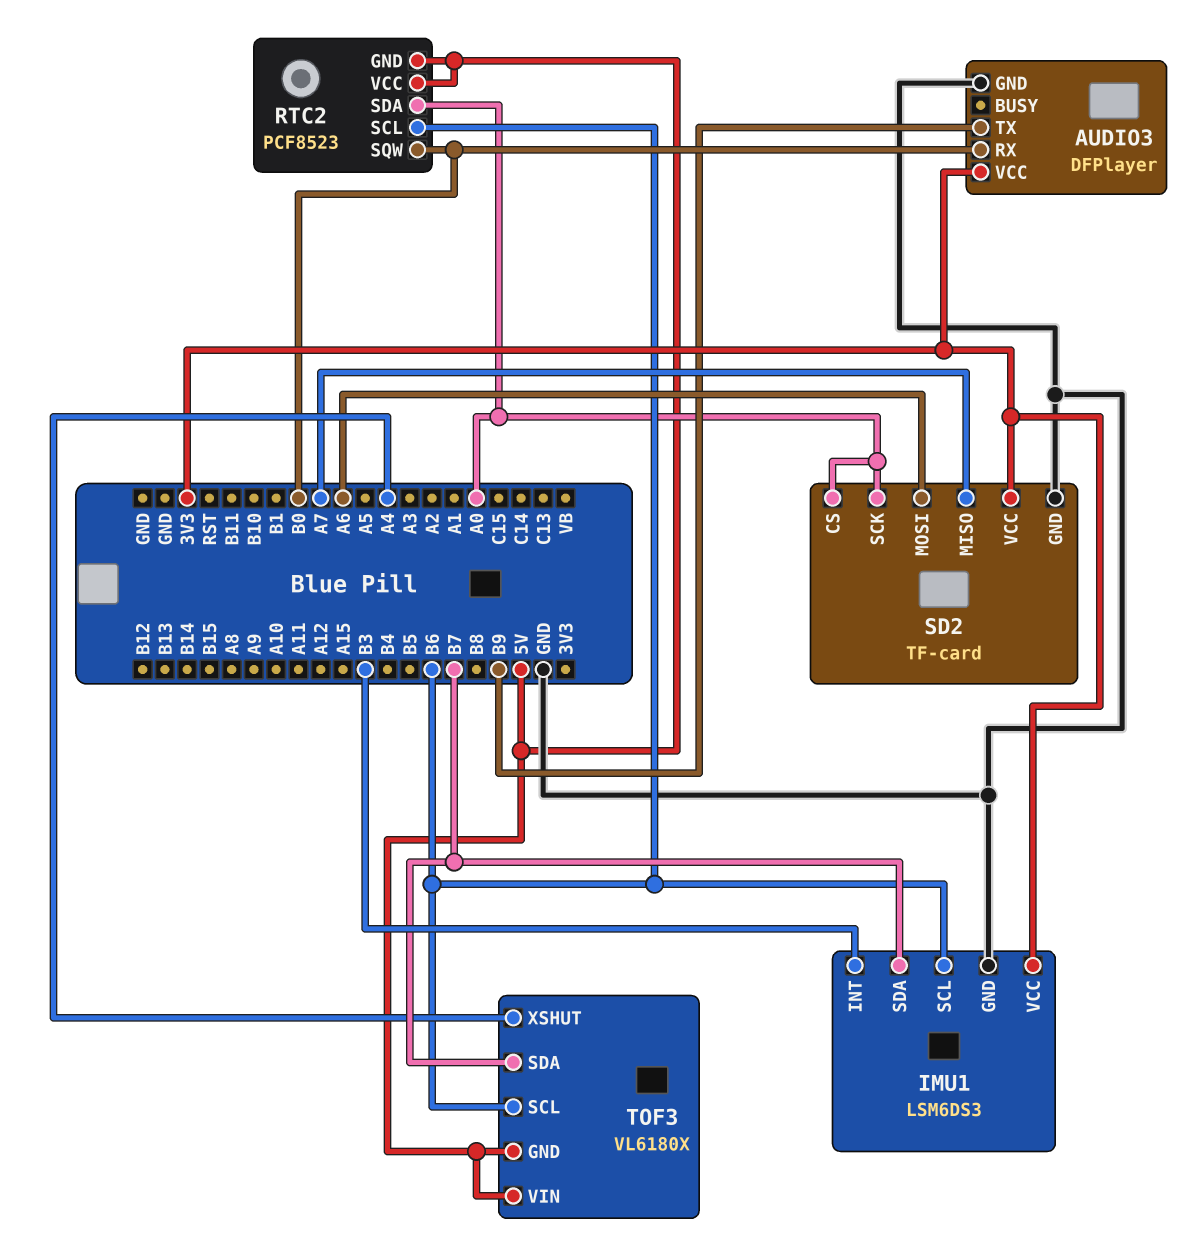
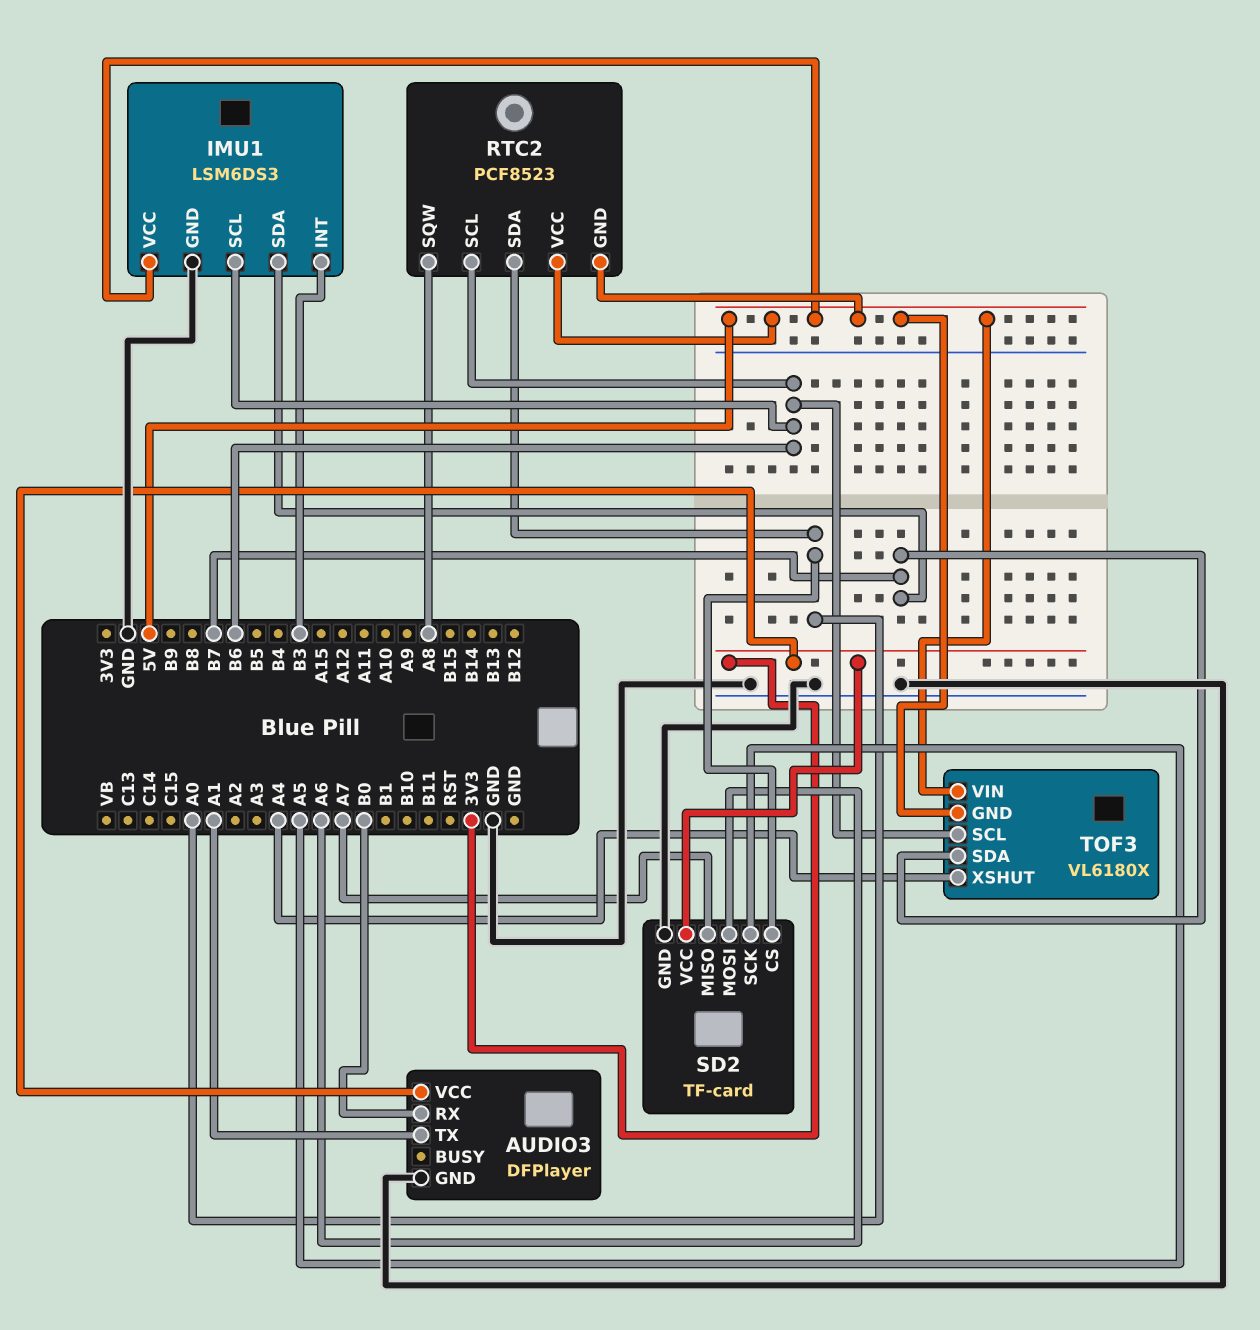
AUDIO3 pin TX: B9 -> A1
IMU1 pin VCC: 3V3 -> 5V
RTC2 pin SQW: B0 -> A8
SD2 pin SCK: A0 -> A5

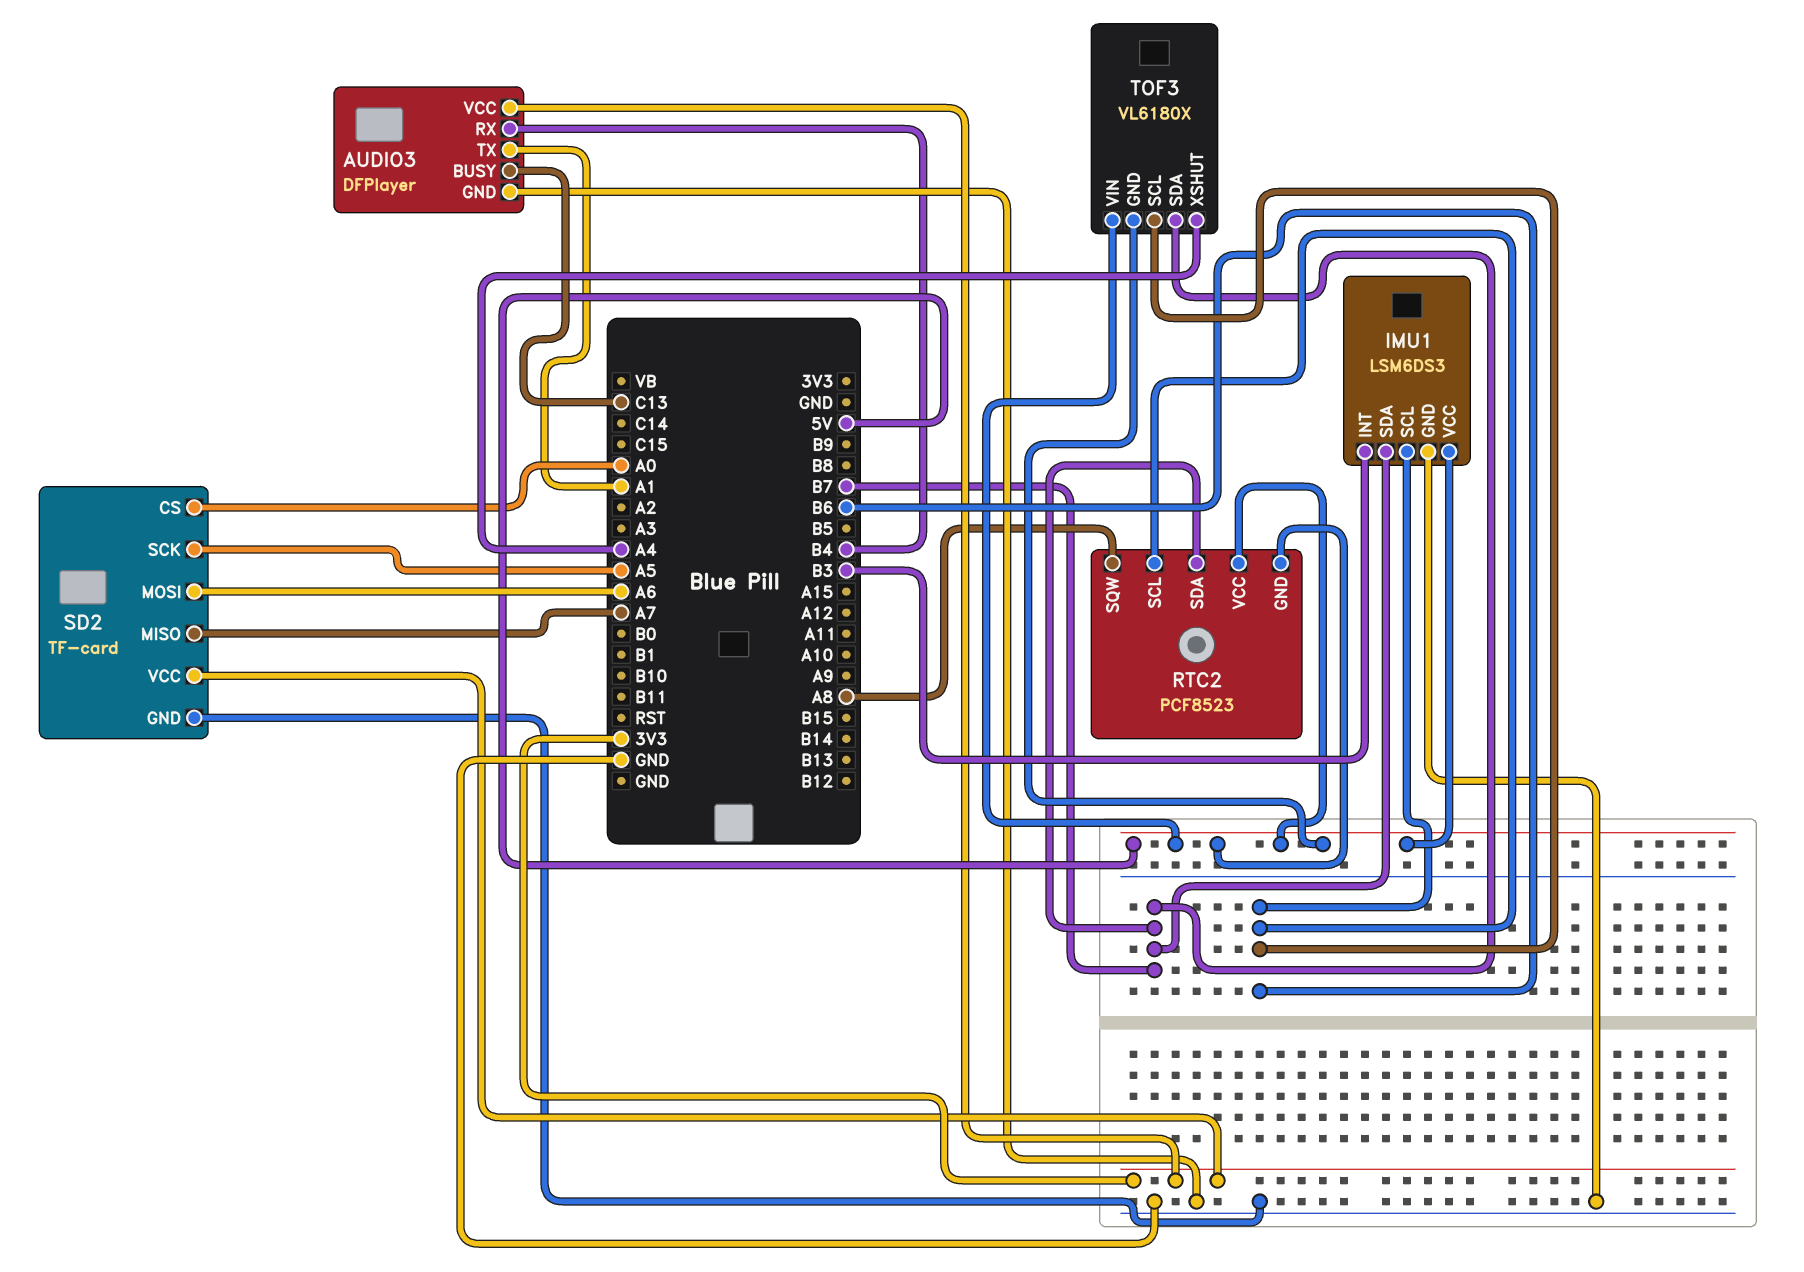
AUDIO3 pin BUSY: none -> C13
AUDIO3 pin RX: B0 -> B4
RTC2 pin SDA: A0 -> B7

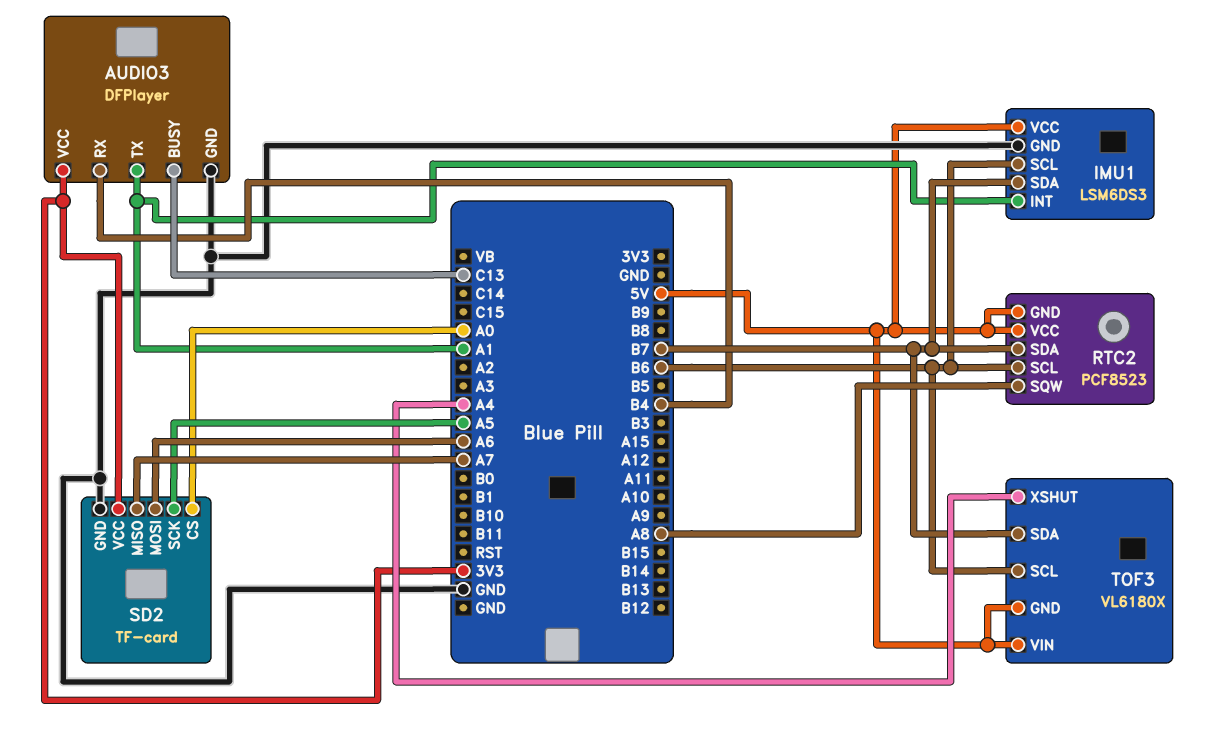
IMU1 pin INT: B3 -> A1

